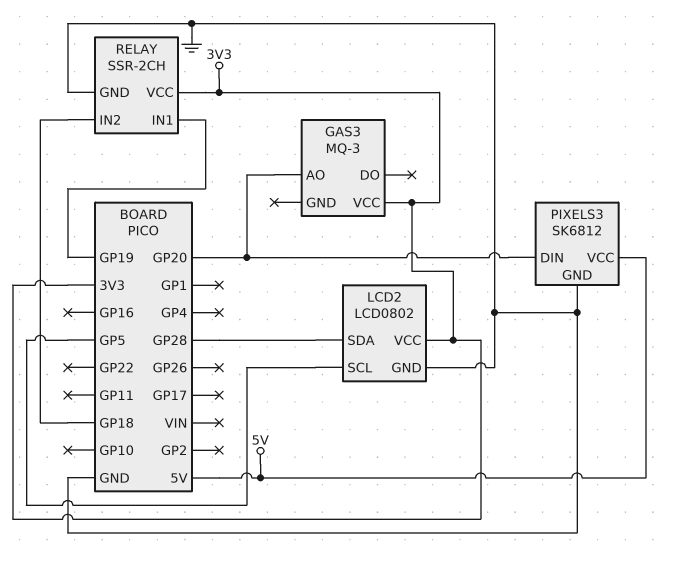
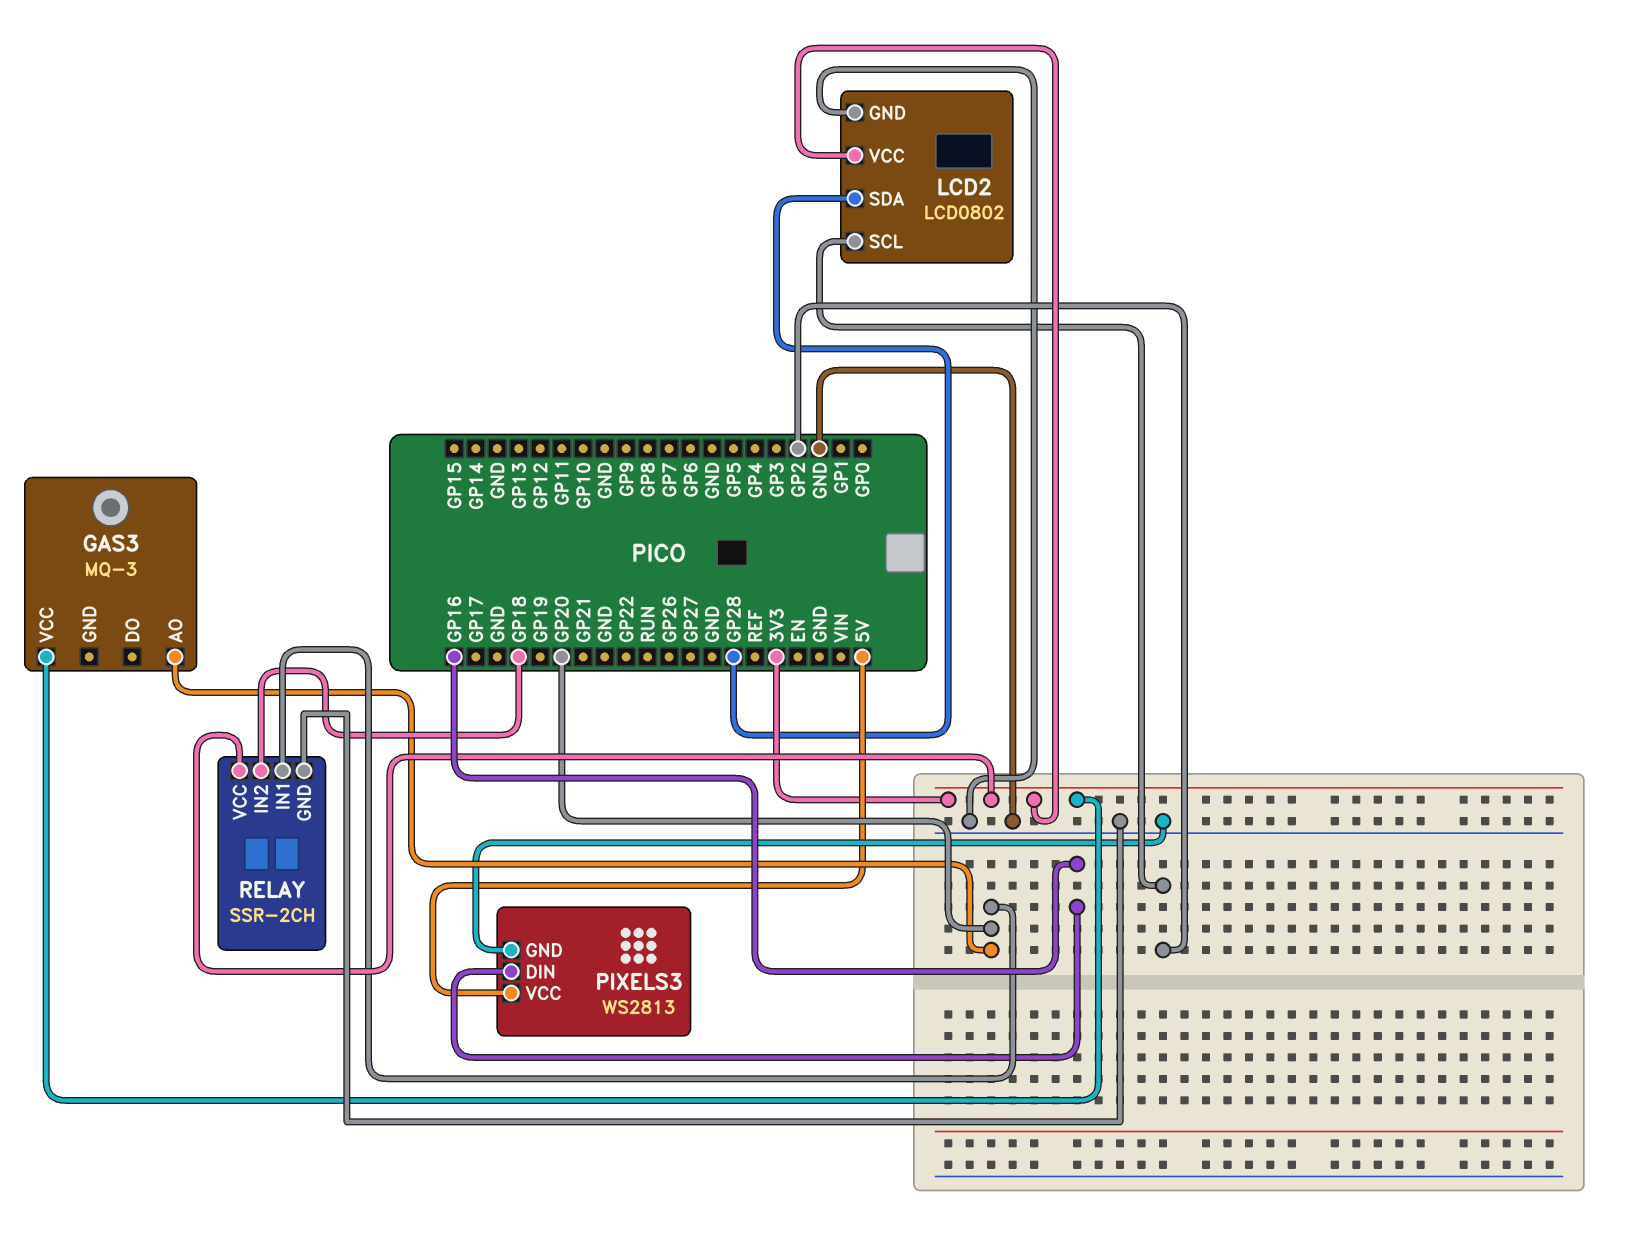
LCD2 pin SCL: GP5 -> GP2
PIXELS3: SK6812 -> WS2813
PIXELS3 pin DIN: GP20 -> GP16
RELAY pin IN1: GP19 -> GP20

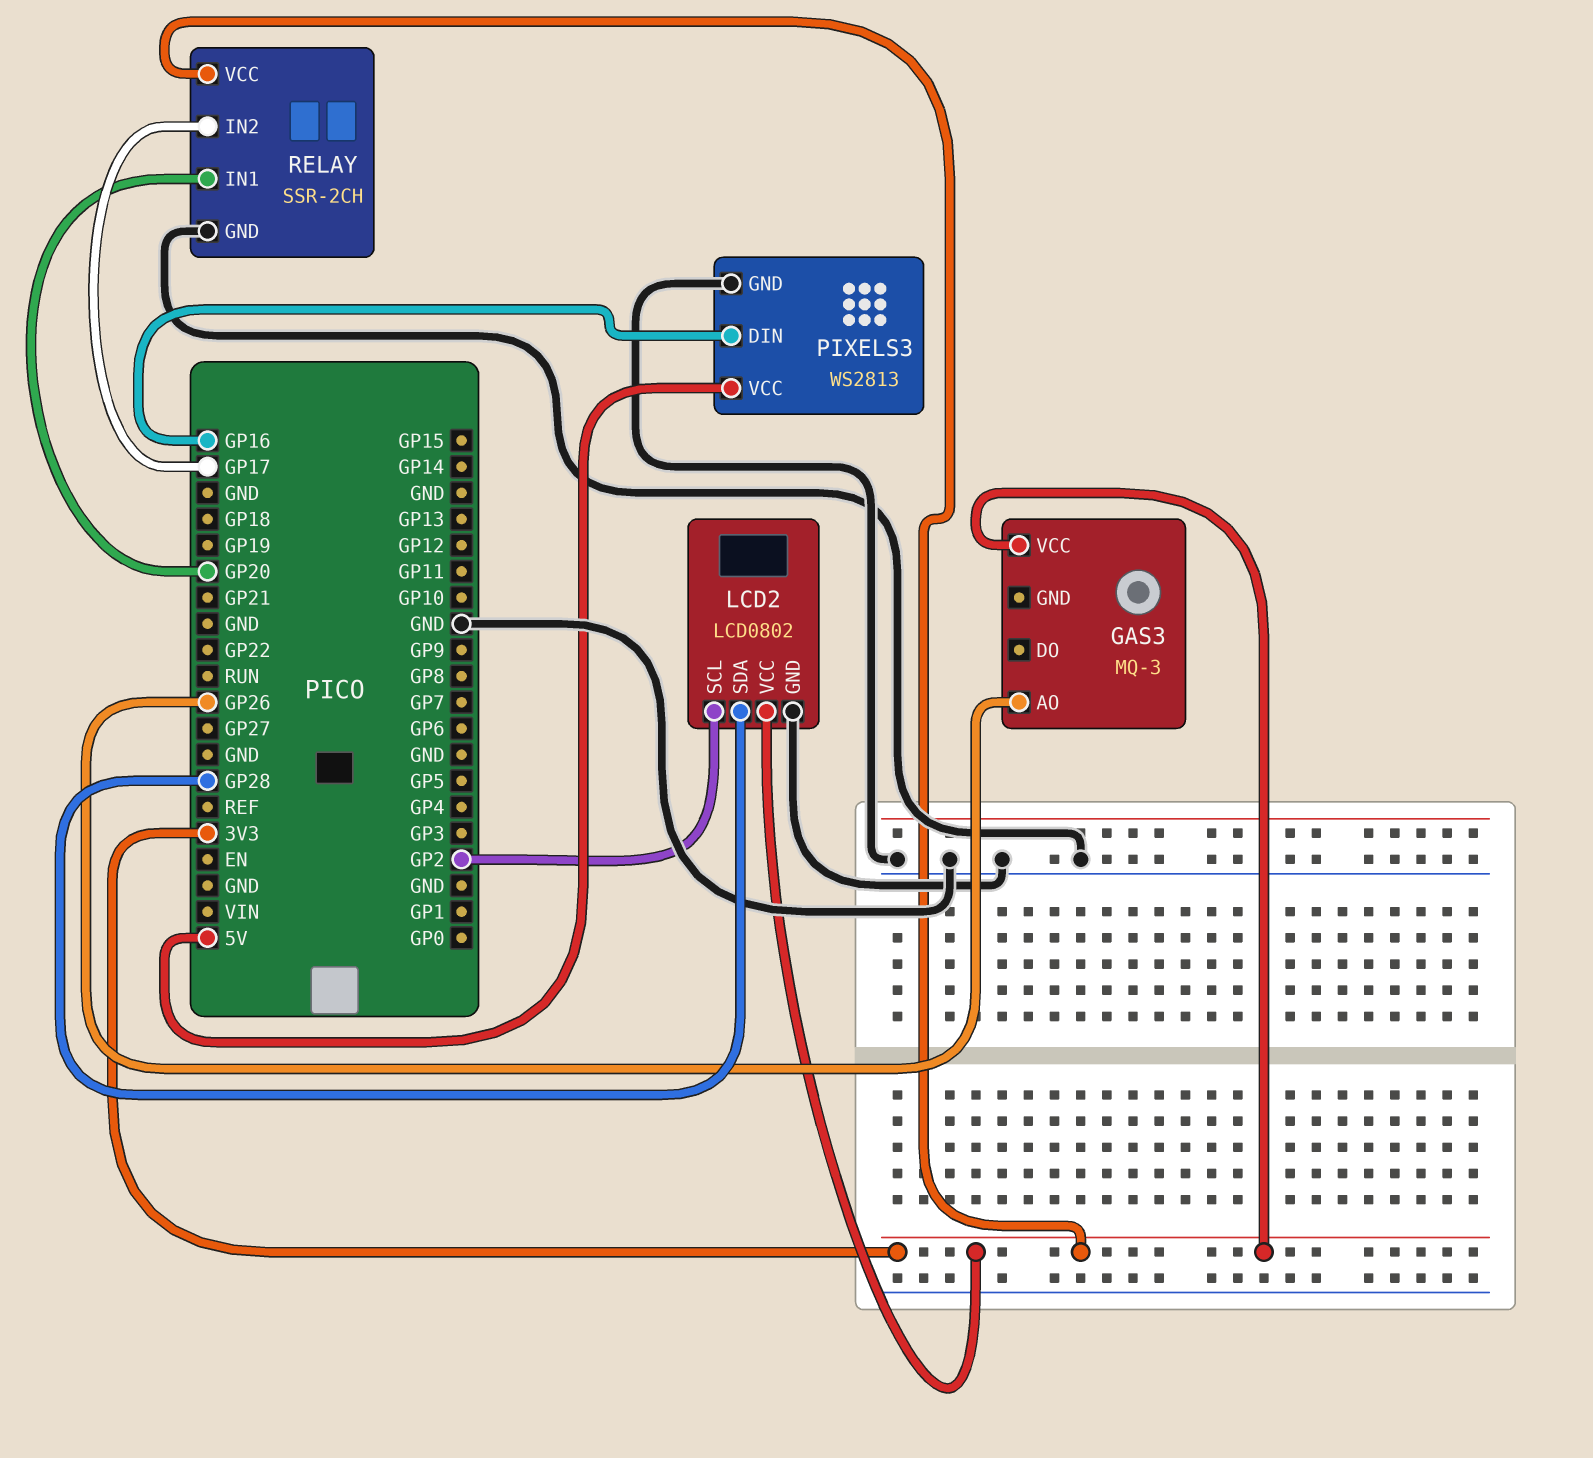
GAS3 pin AO: GP20 -> GP26
RELAY pin IN2: GP18 -> GP17

